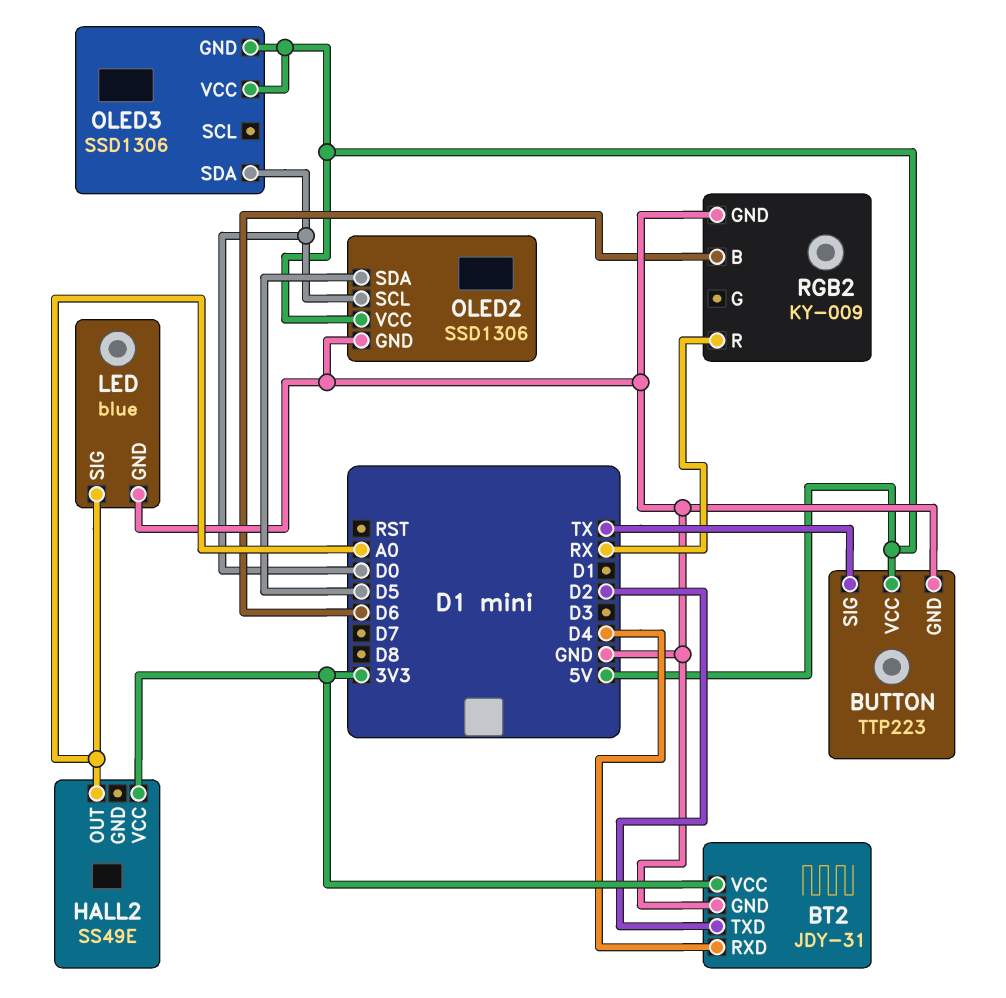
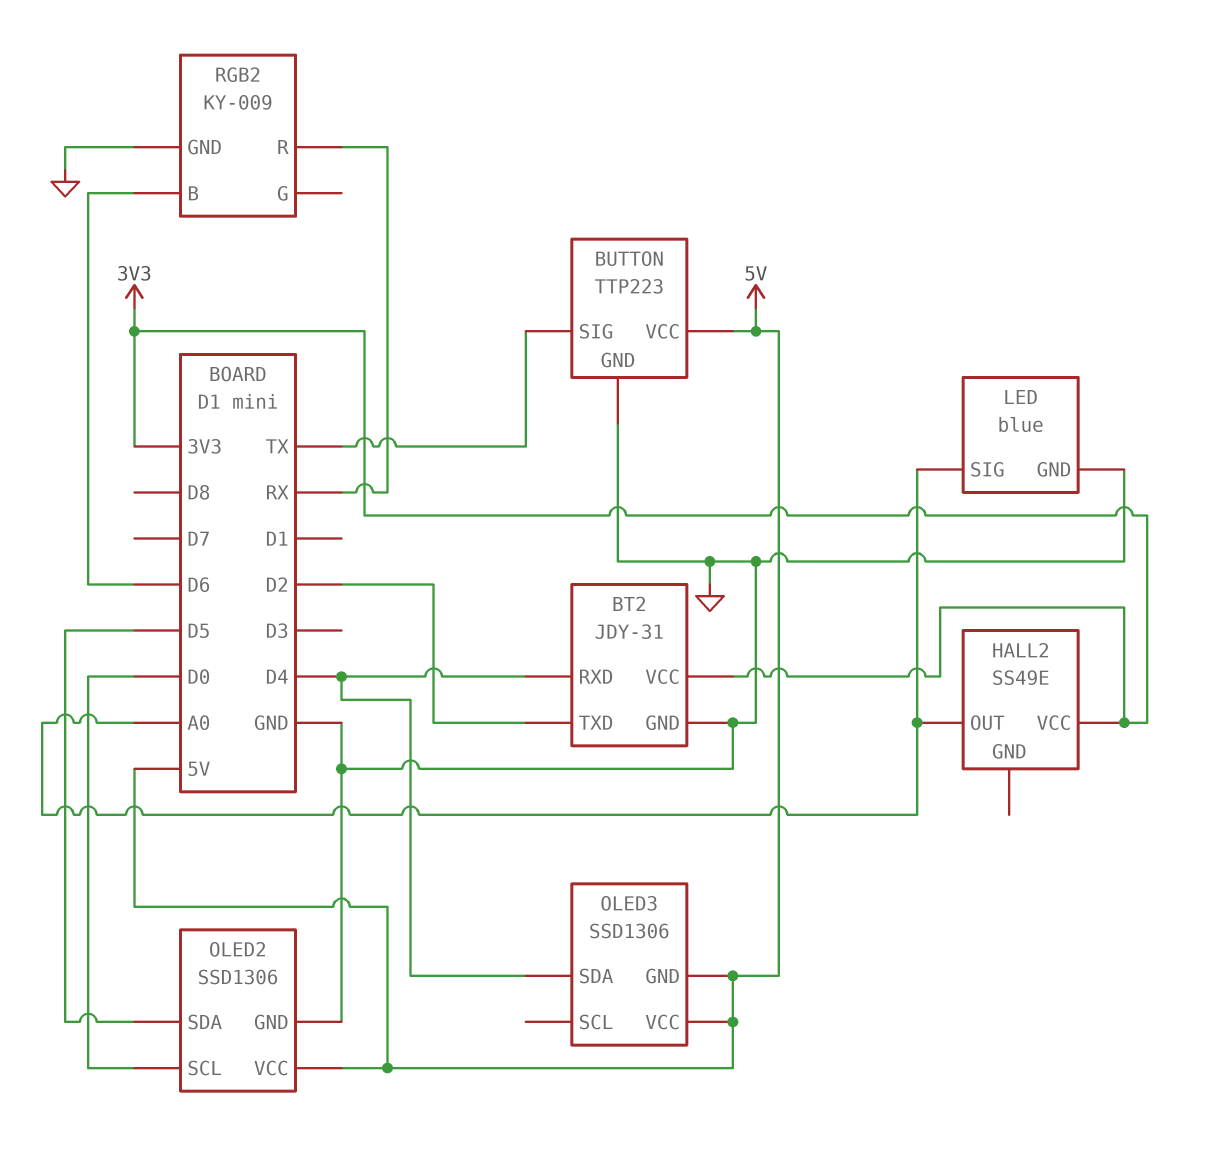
OLED3 pin SDA: D0 -> D4

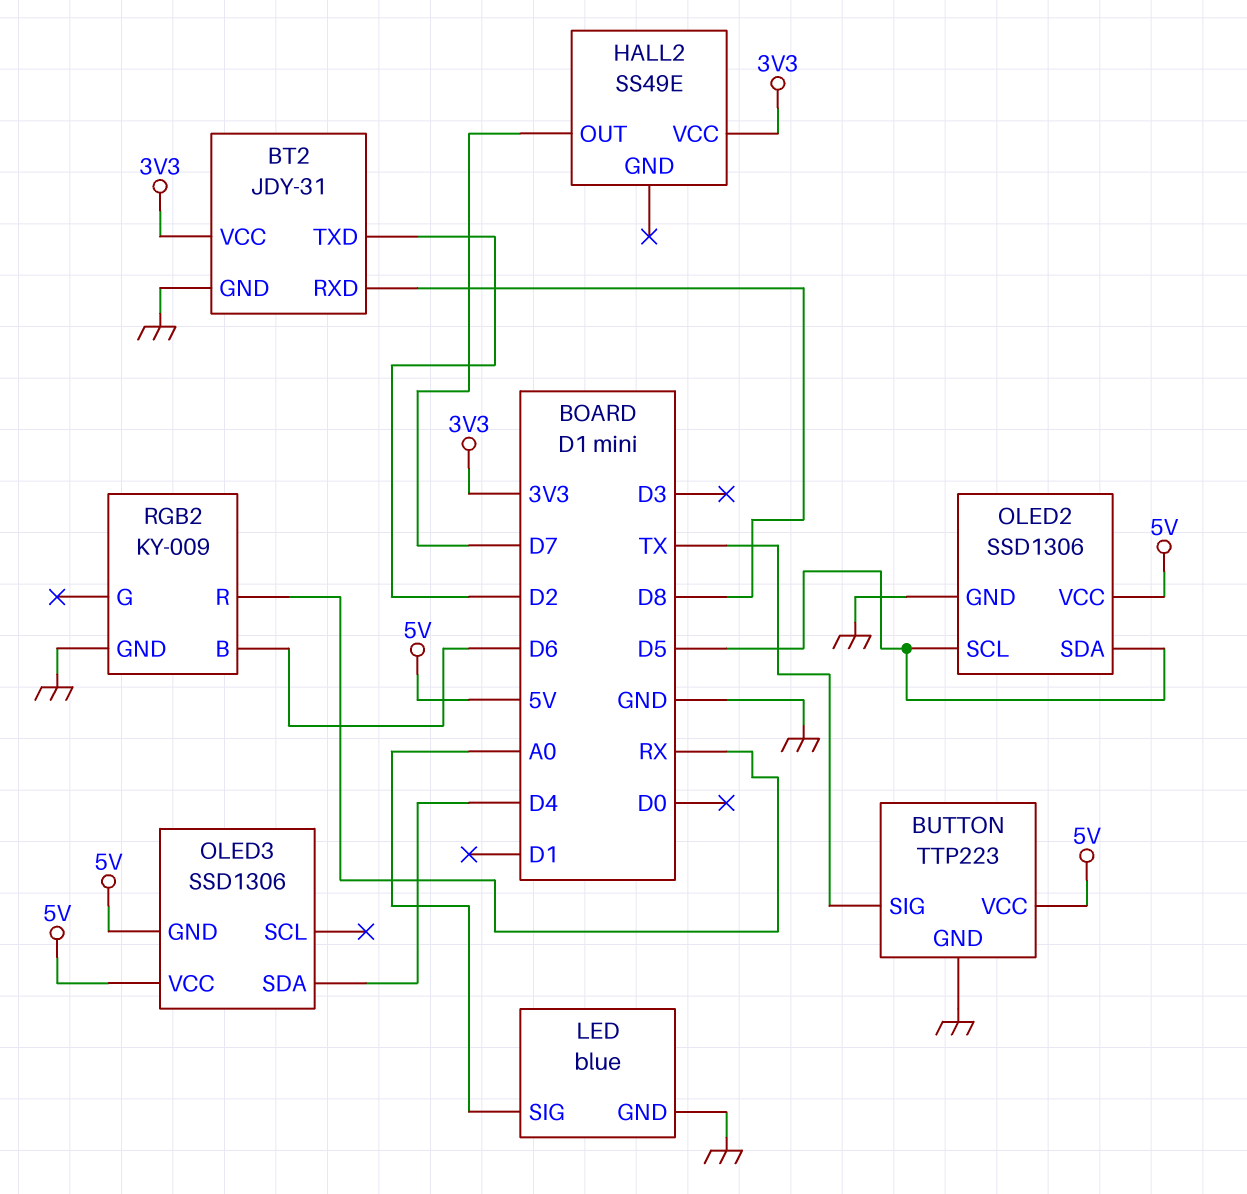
BT2 pin RXD: D4 -> D8
HALL2 pin OUT: A0 -> D7
OLED2 pin SCL: D0 -> D5

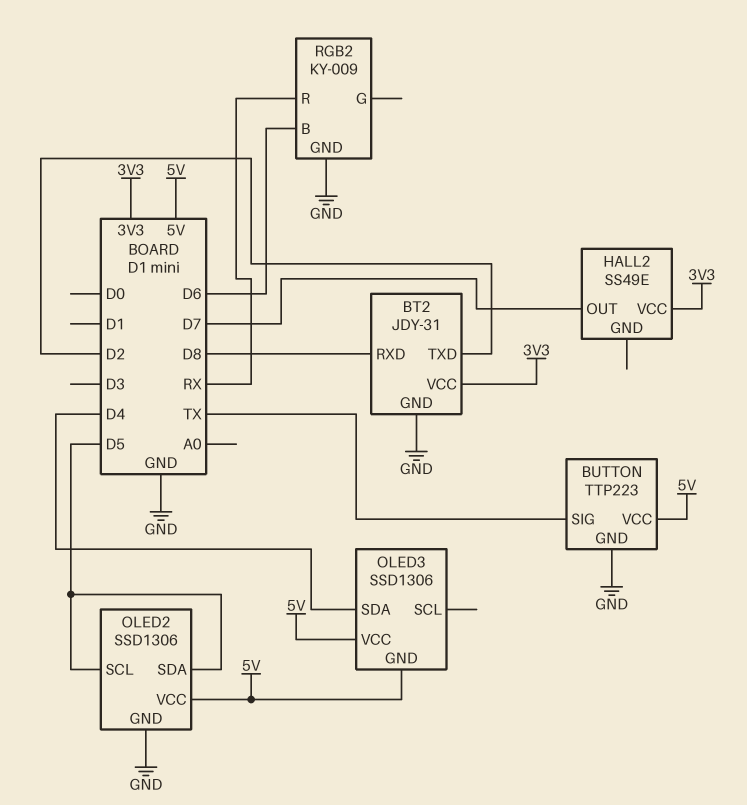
LED: blue -> none
LED pin GND: GND -> none
LED pin SIG: A0 -> none

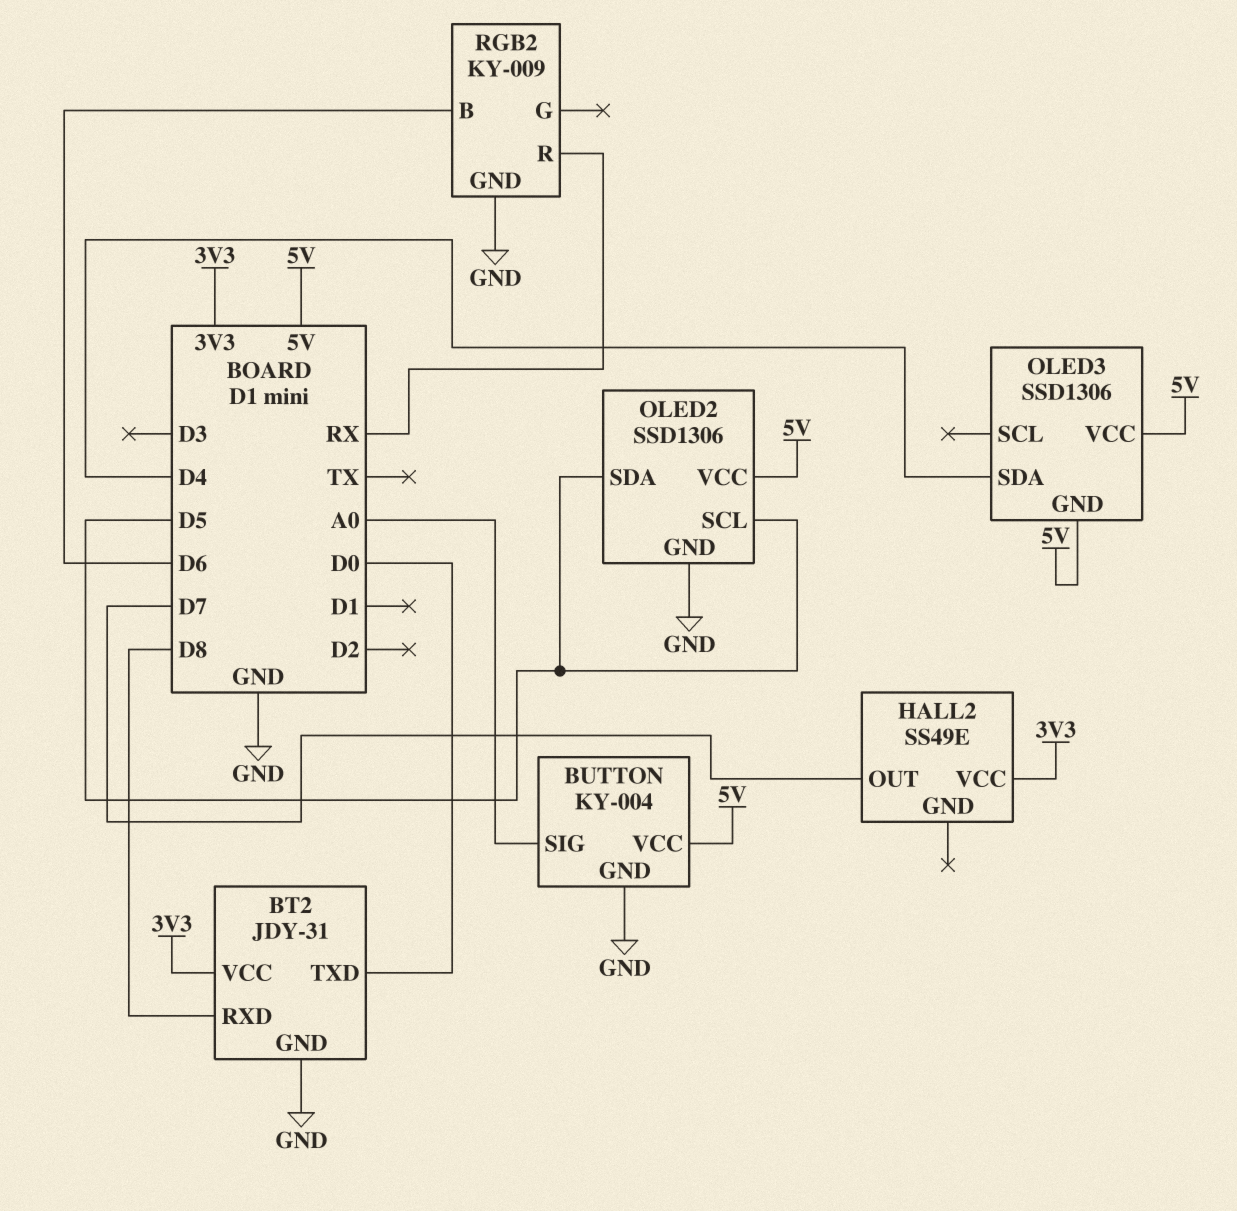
BT2 pin TXD: D2 -> D0
BUTTON: TTP223 -> KY-004
BUTTON pin SIG: TX -> A0

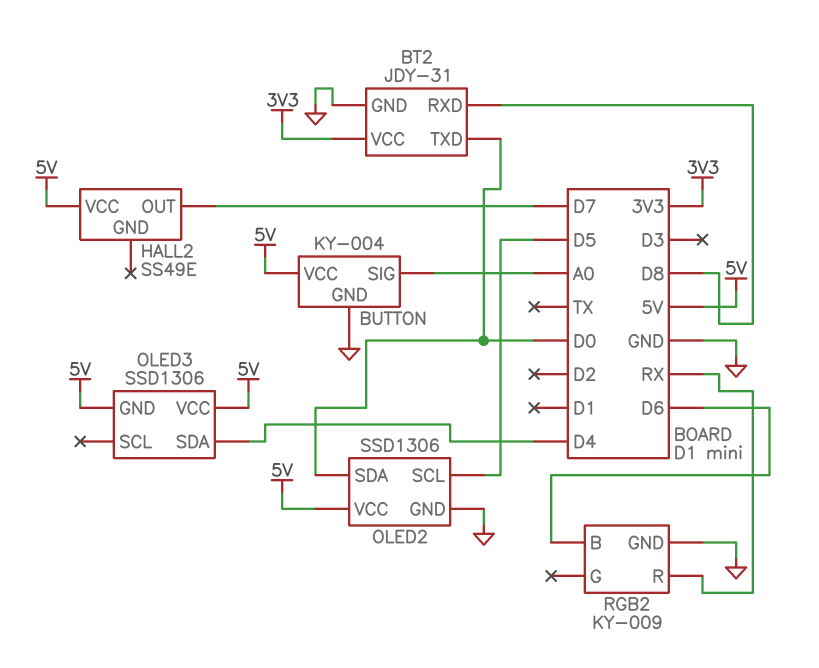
HALL2 pin VCC: 3V3 -> 5V
OLED2 pin SDA: D5 -> D0

